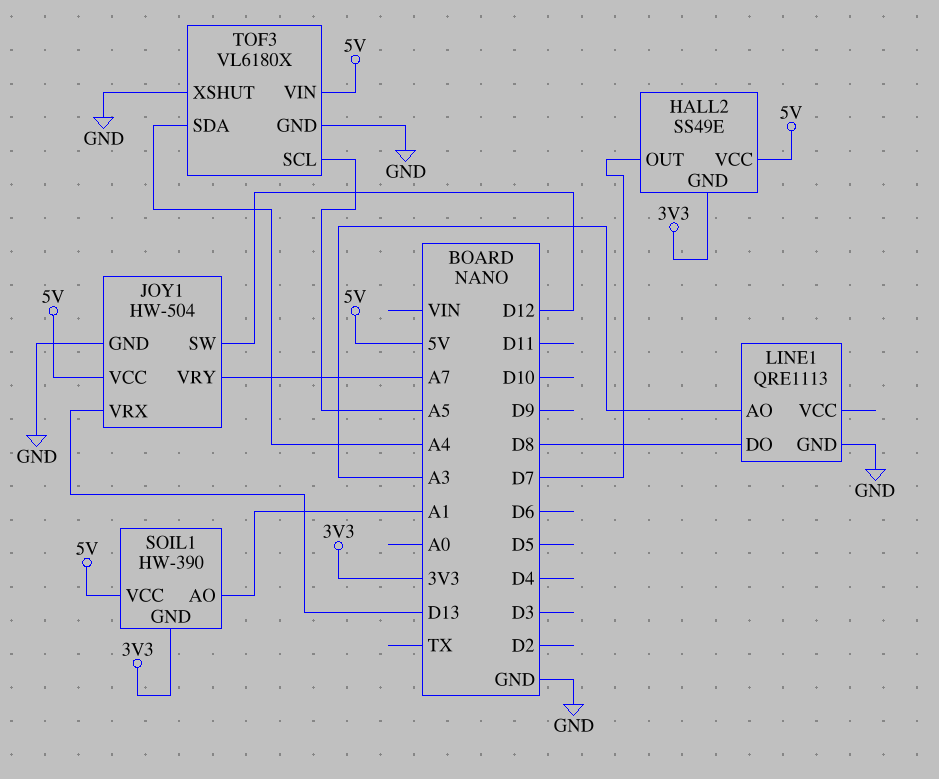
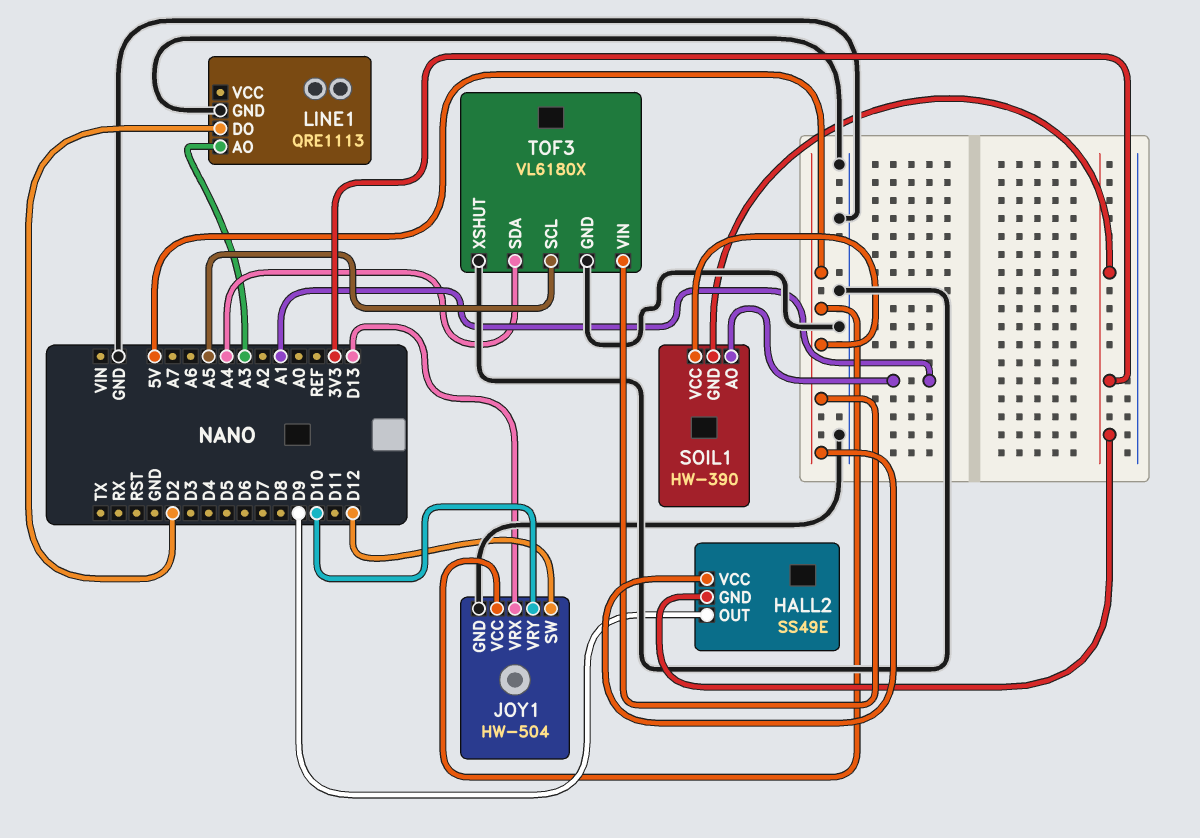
HALL2 pin OUT: D7 -> D9
JOY1 pin VRY: A7 -> D10
LINE1 pin DO: D8 -> D2

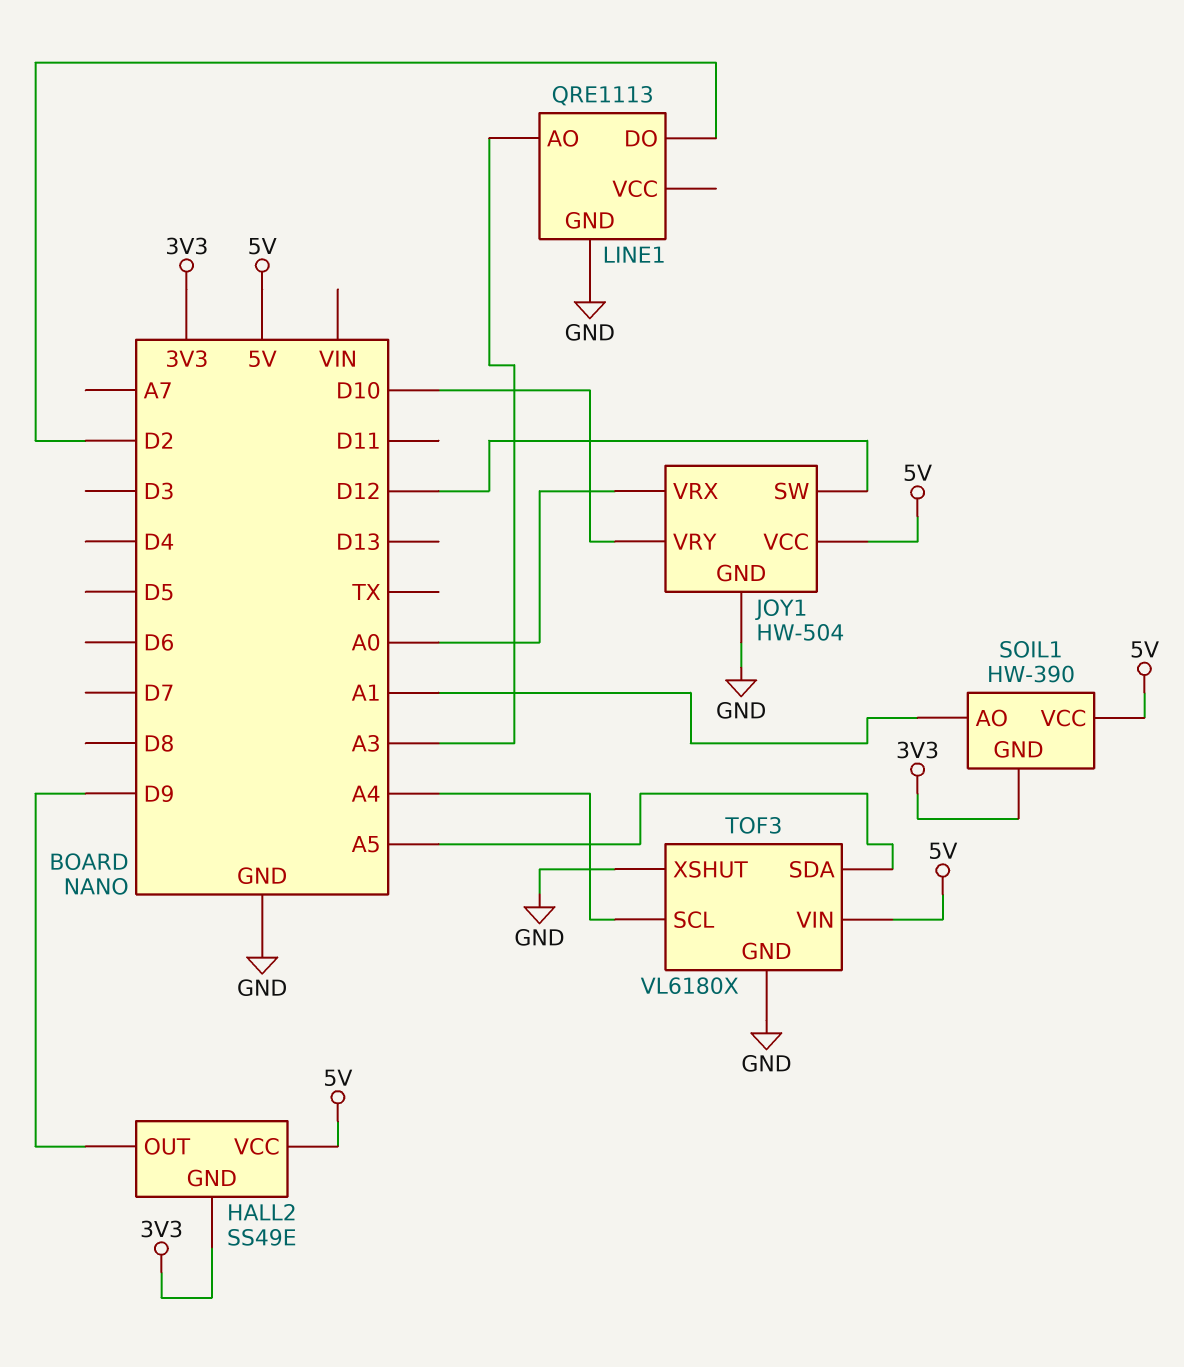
JOY1 pin VRX: D13 -> A0
TOF3 pin SCL: A5 -> A4
TOF3 pin SDA: A4 -> A5

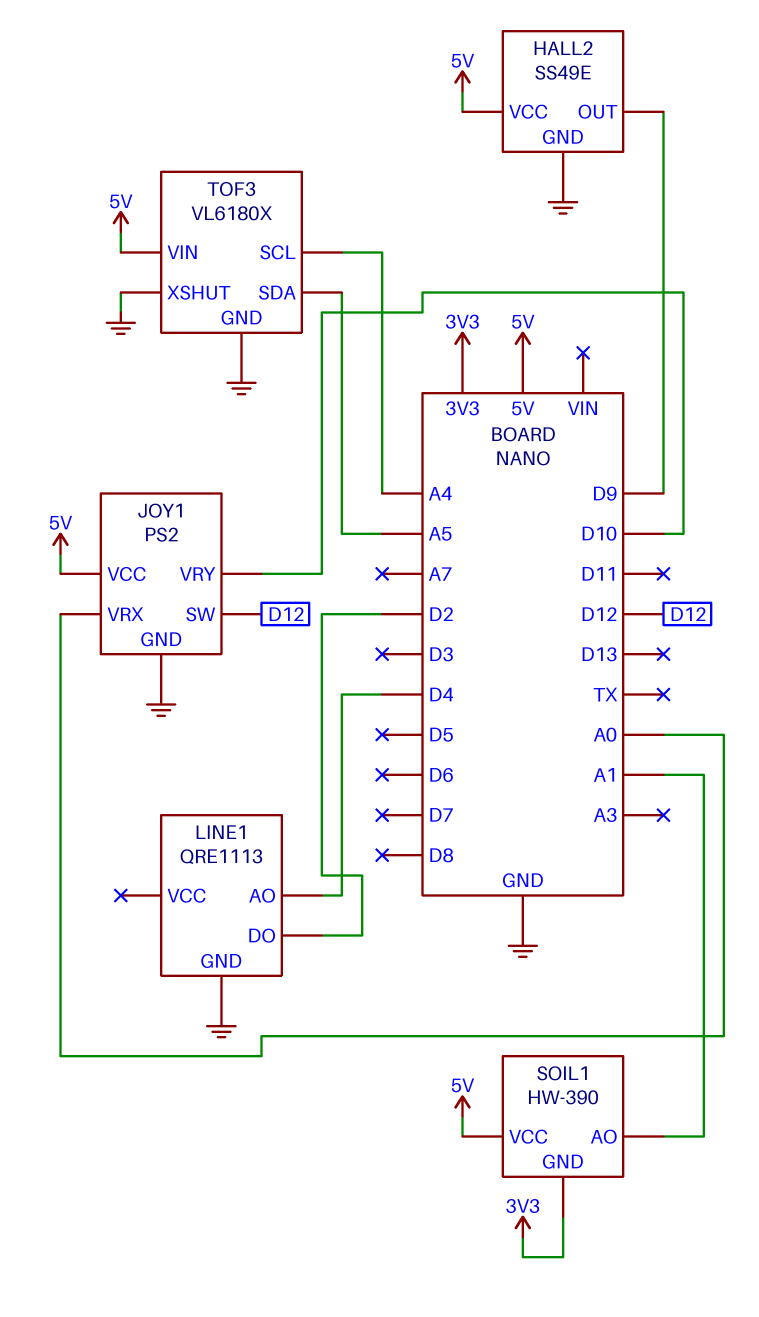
HALL2 pin GND: 3V3 -> GND
JOY1: HW-504 -> PS2
LINE1 pin AO: A3 -> D4

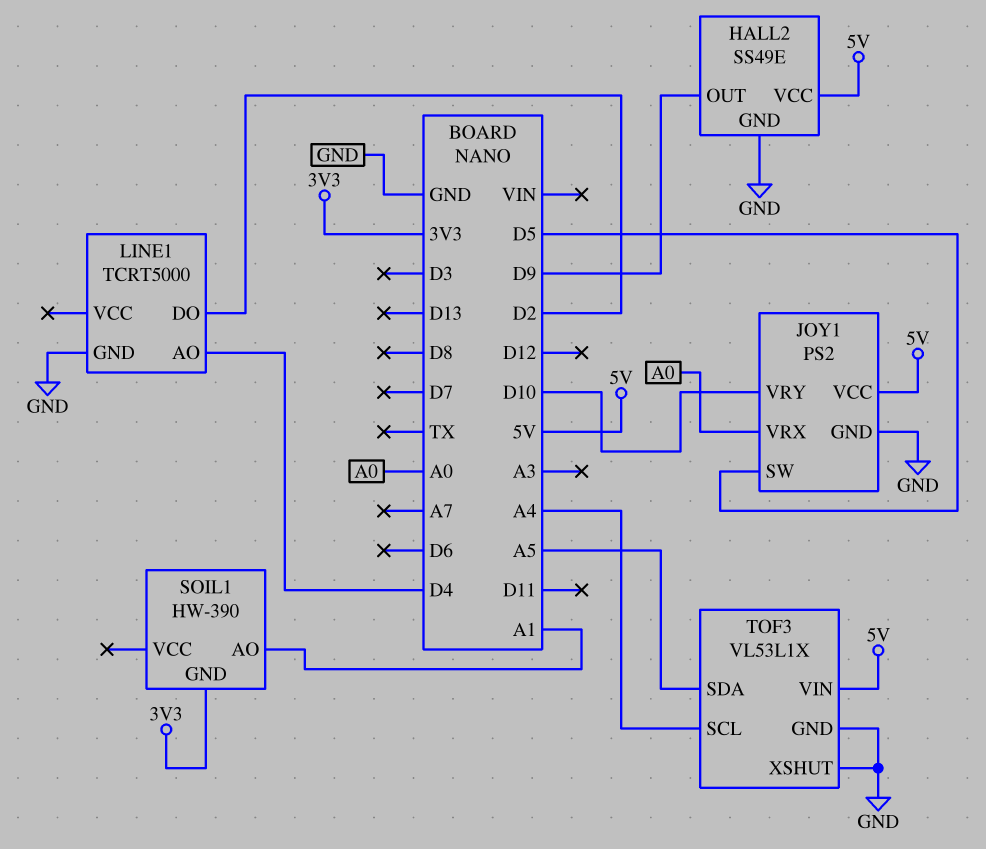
JOY1 pin SW: D12 -> D5
LINE1: QRE1113 -> TCRT5000
SOIL1 pin VCC: 5V -> none
TOF3: VL6180X -> VL53L1X

